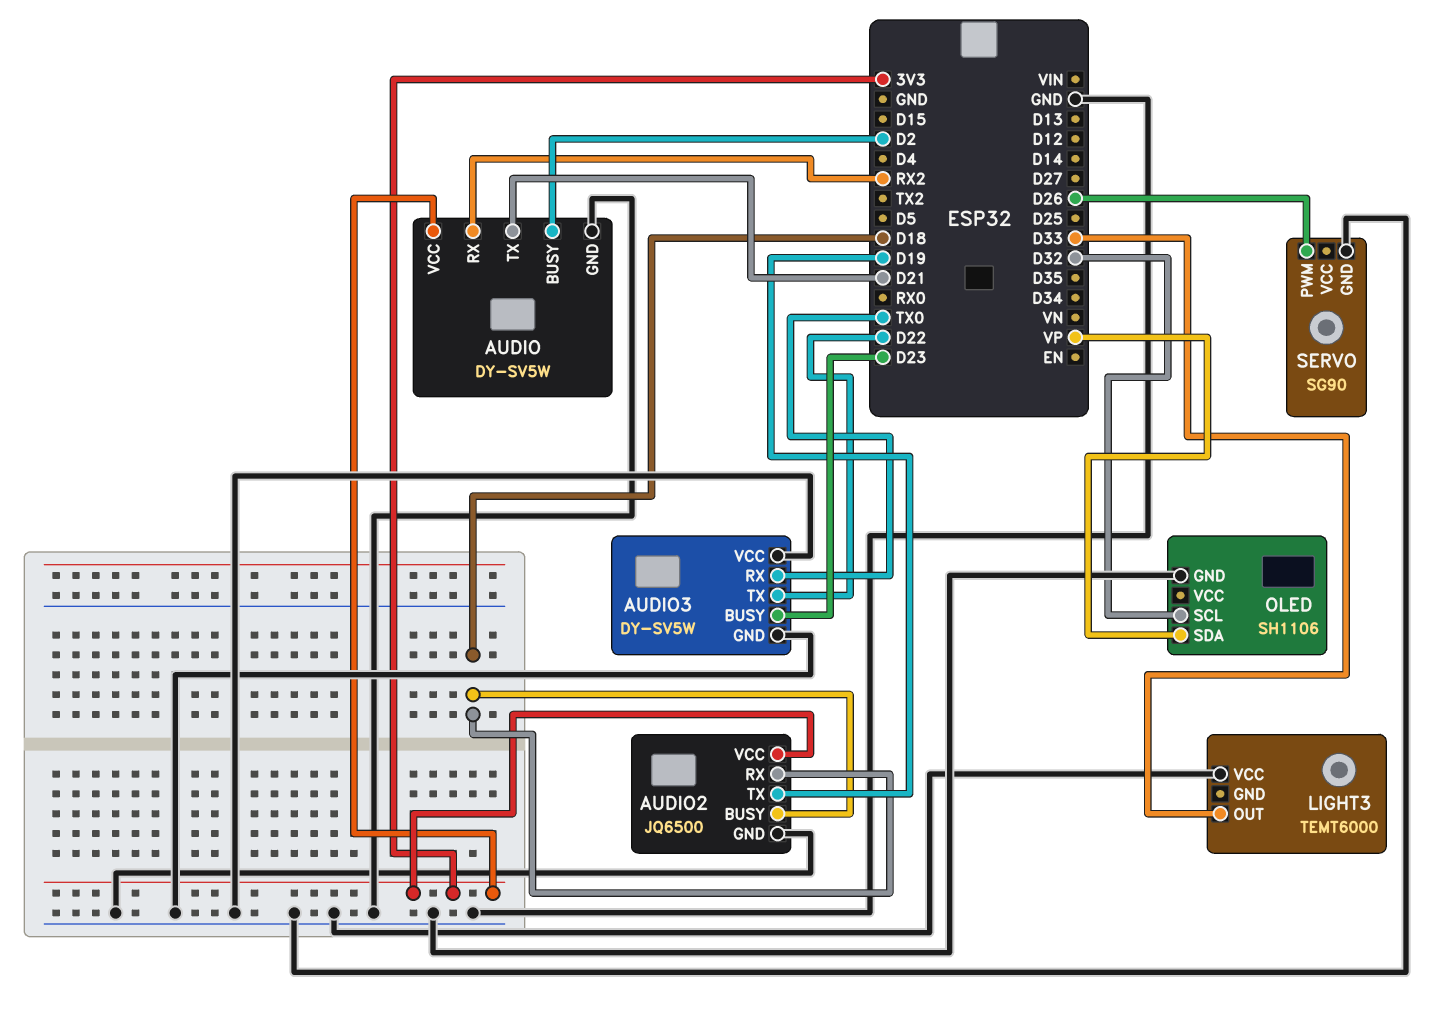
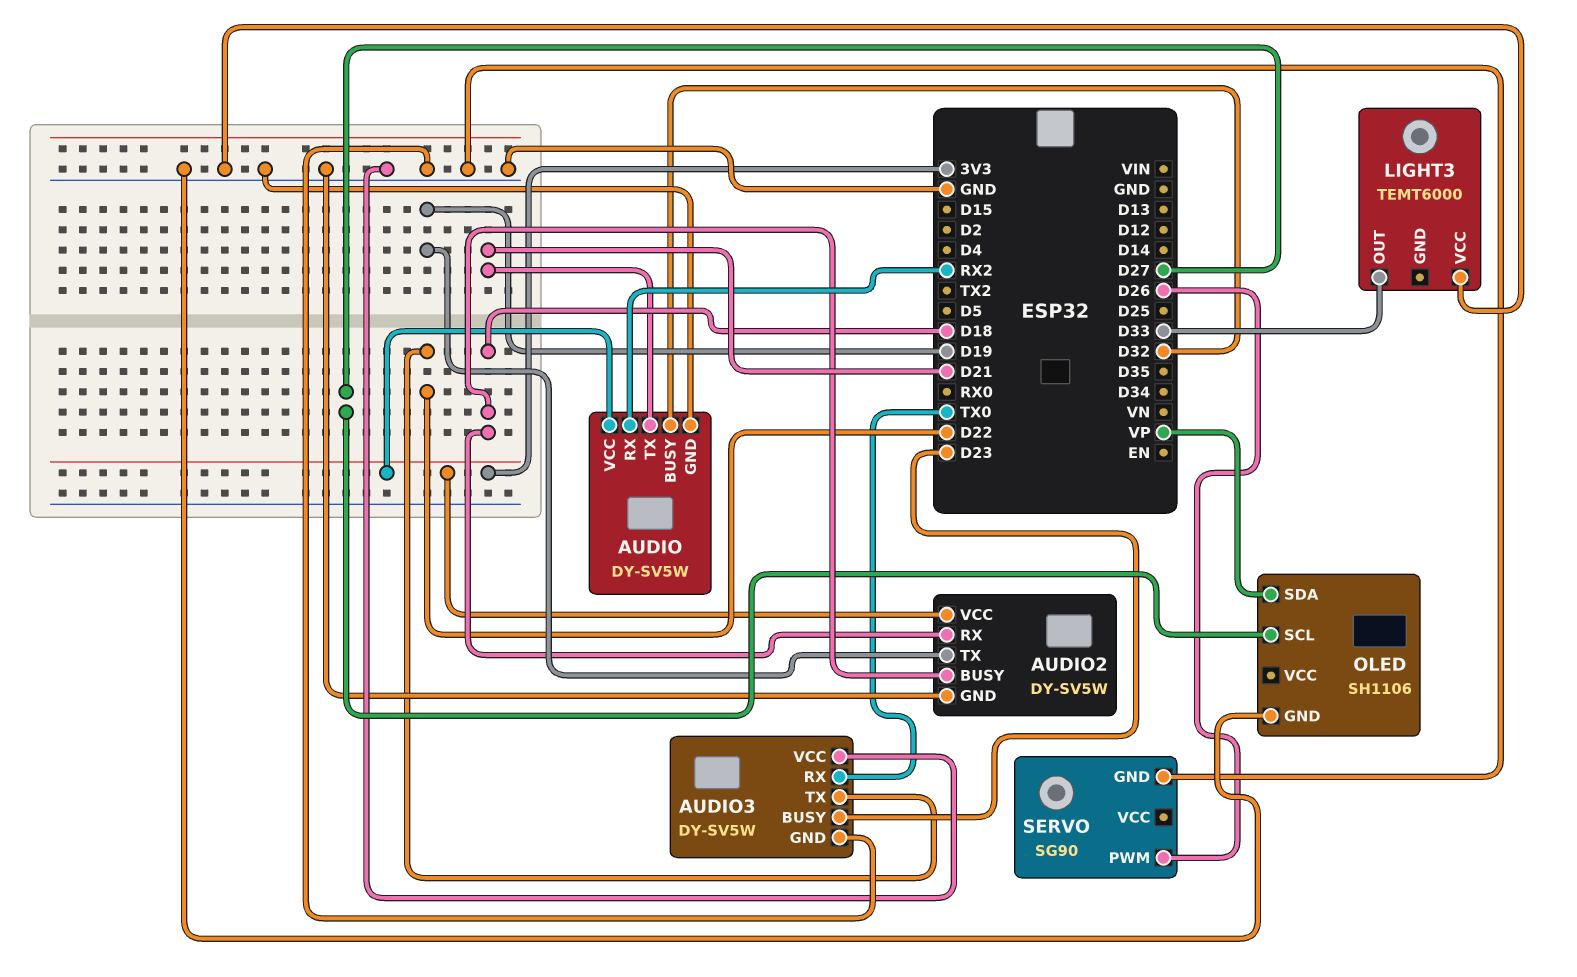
AUDIO pin BUSY: D2 -> D32
AUDIO2: JQ6500 -> DY-SV5W
OLED pin SCL: D32 -> D27

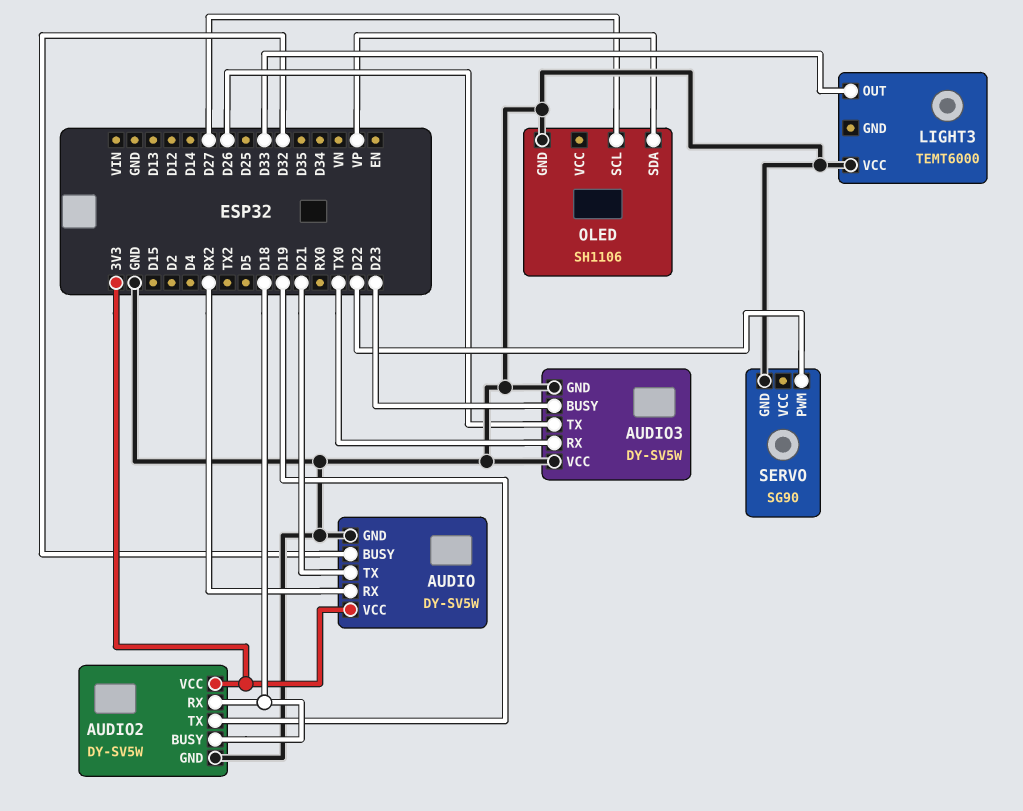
AUDIO3 pin TX: D22 -> D26
SERVO pin PWM: D26 -> D22

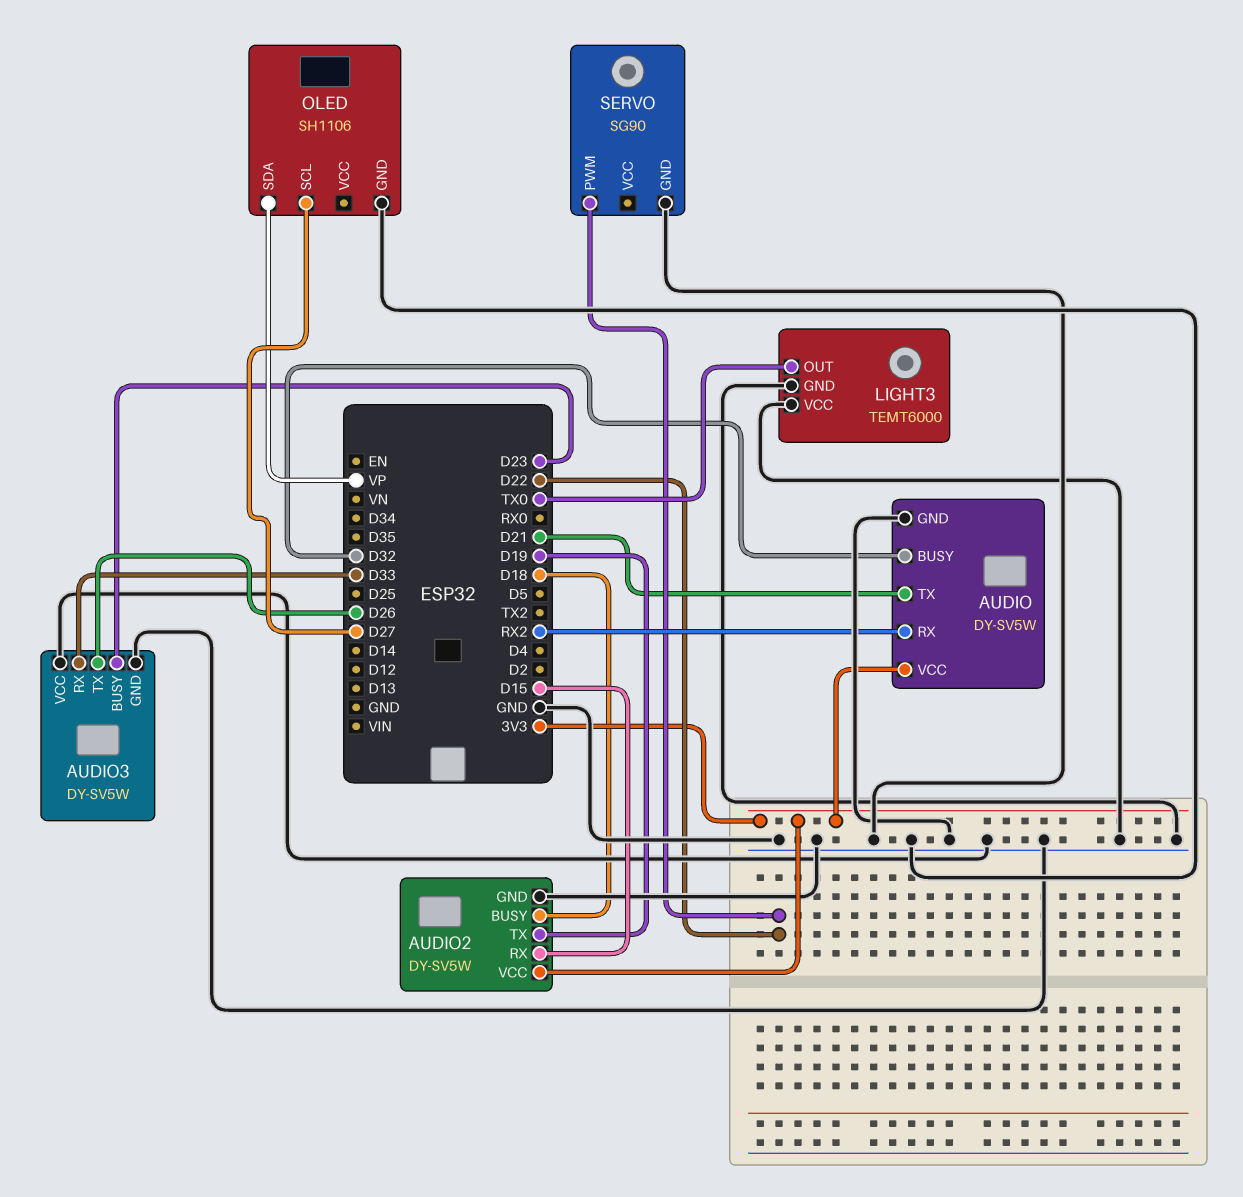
AUDIO2 pin RX: D18 -> D15
AUDIO3 pin RX: TX0 -> D33
LIGHT3 pin GND: none -> GND
LIGHT3 pin OUT: D33 -> TX0

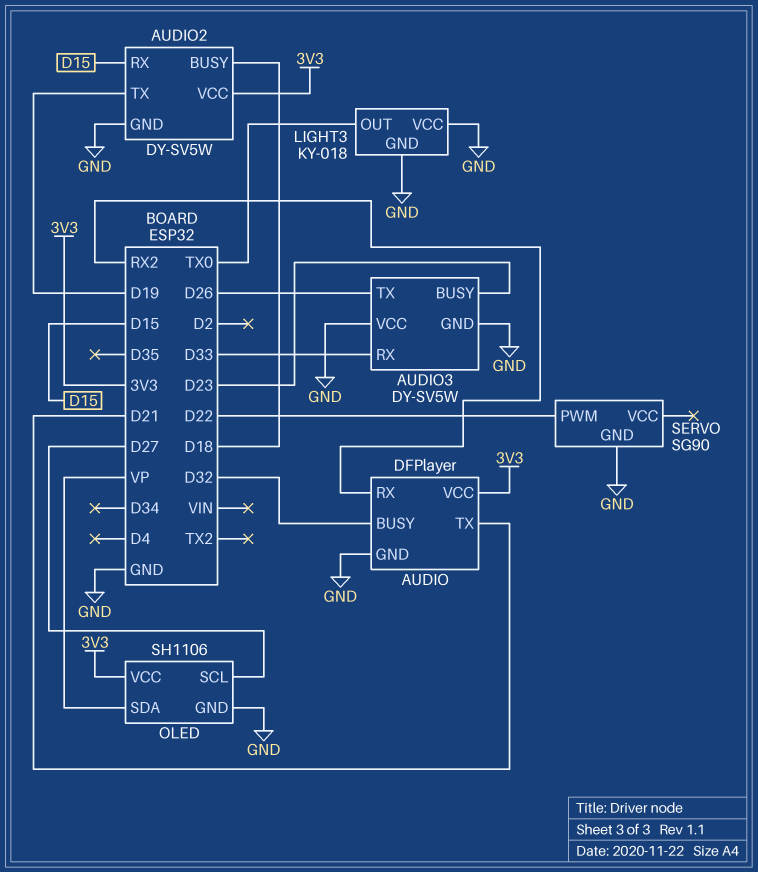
AUDIO: DY-SV5W -> DFPlayer
LIGHT3: TEMT6000 -> KY-018
OLED pin VCC: none -> 3V3

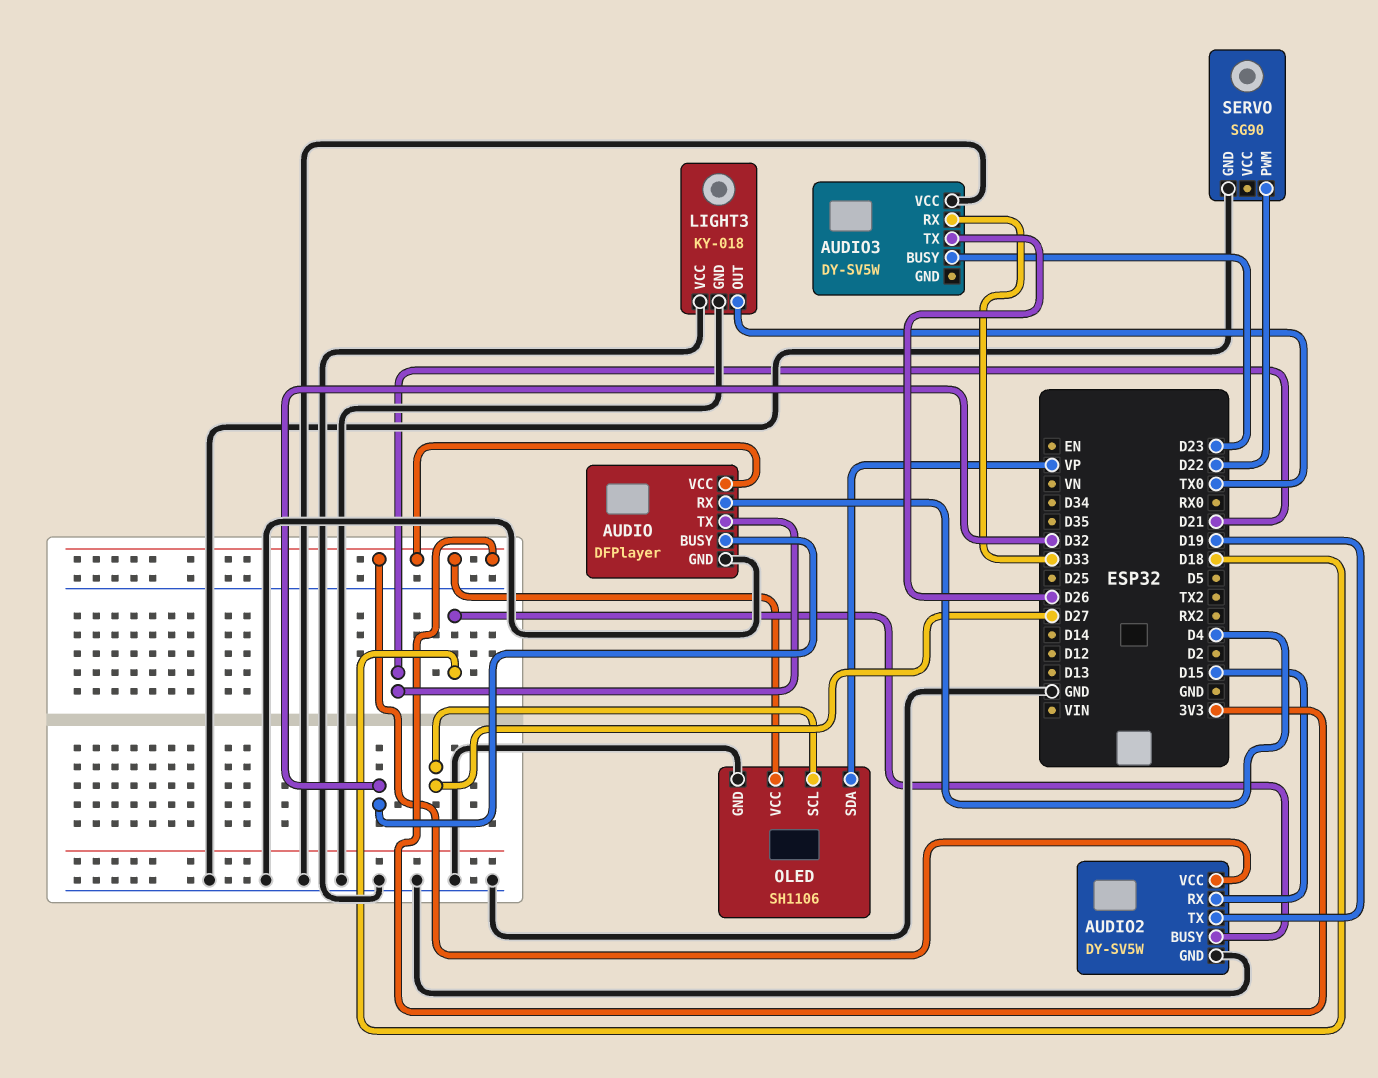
AUDIO pin RX: RX2 -> D4
AUDIO3 pin GND: GND -> none

